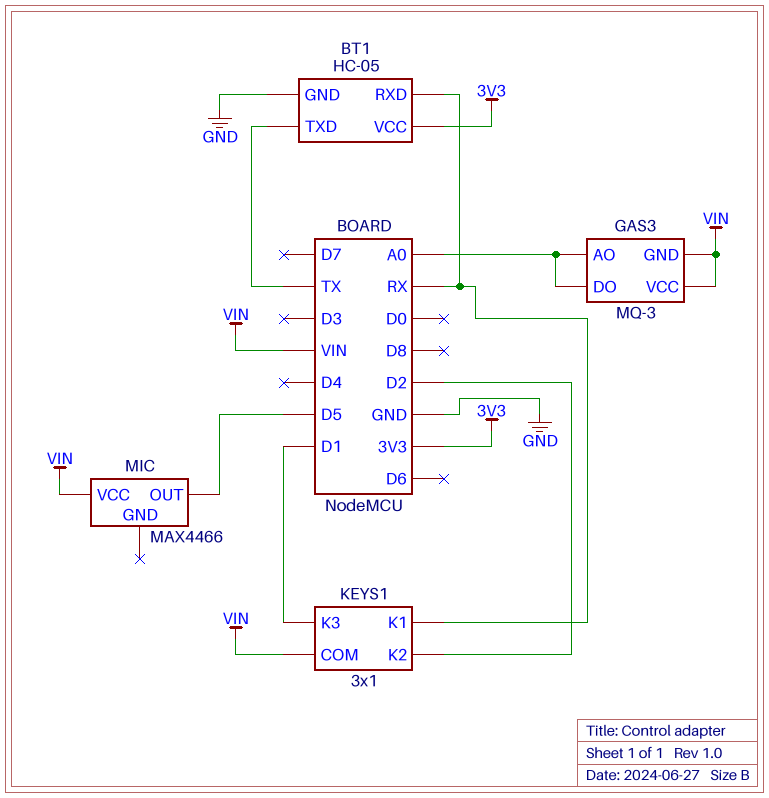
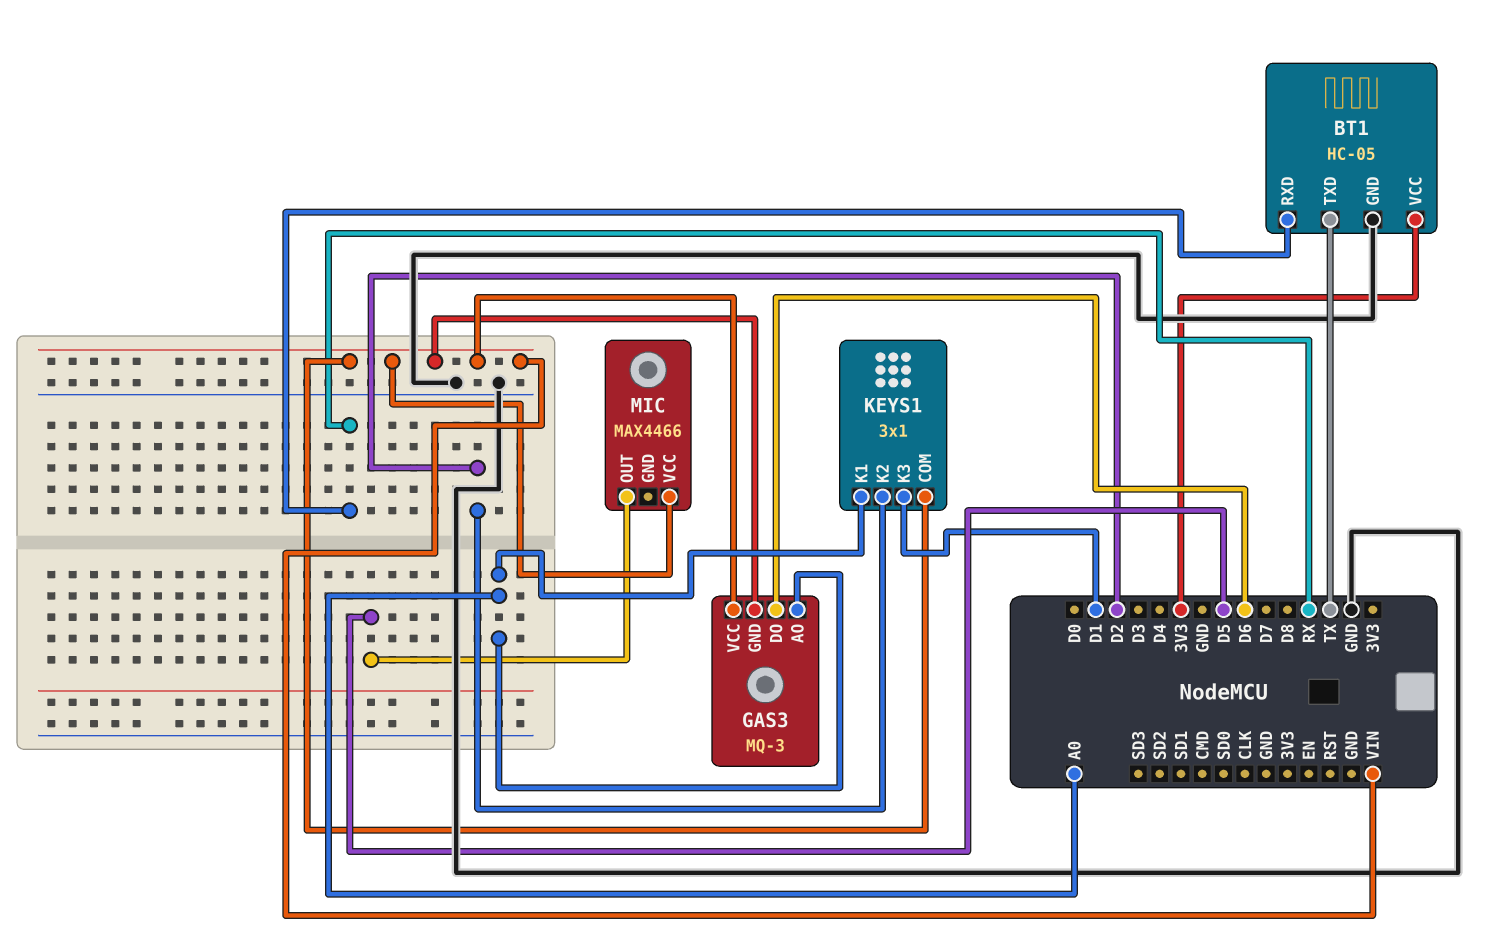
GAS3 pin DO: A0 -> D6
KEYS1 pin K1: RX -> A0

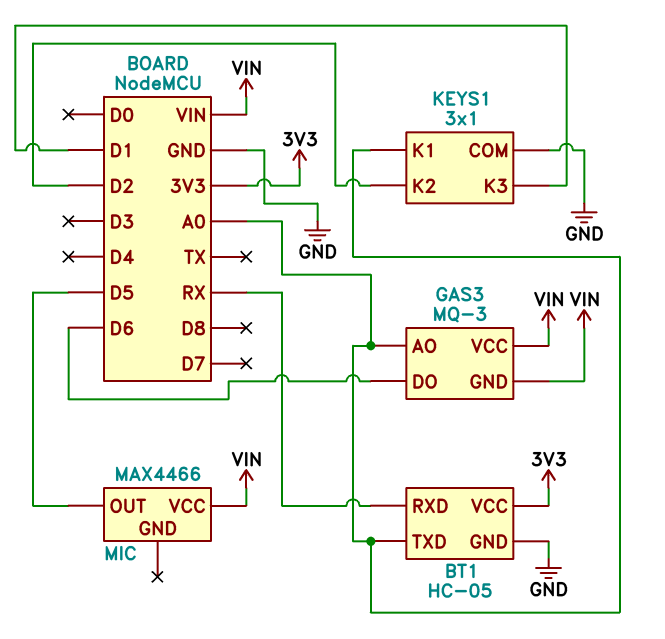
BT1 pin TXD: TX -> A0
KEYS1 pin COM: VIN -> GND

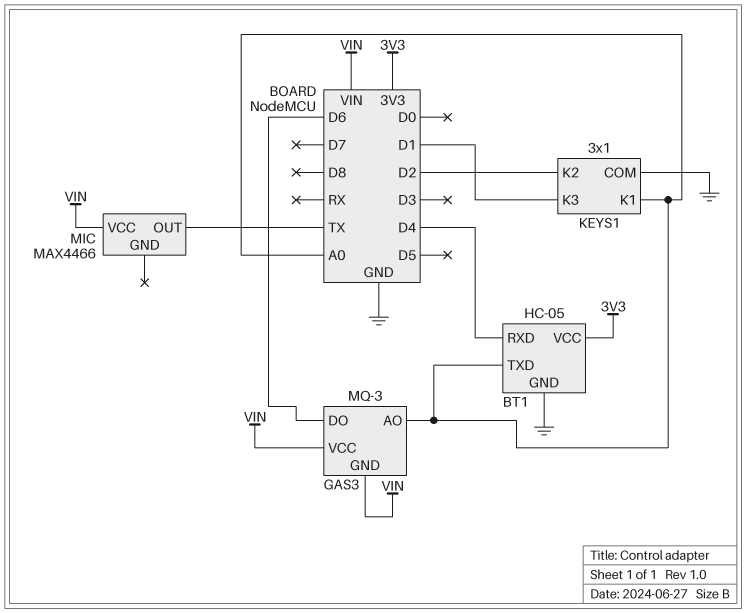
BT1 pin RXD: RX -> D4
MIC pin OUT: D5 -> TX

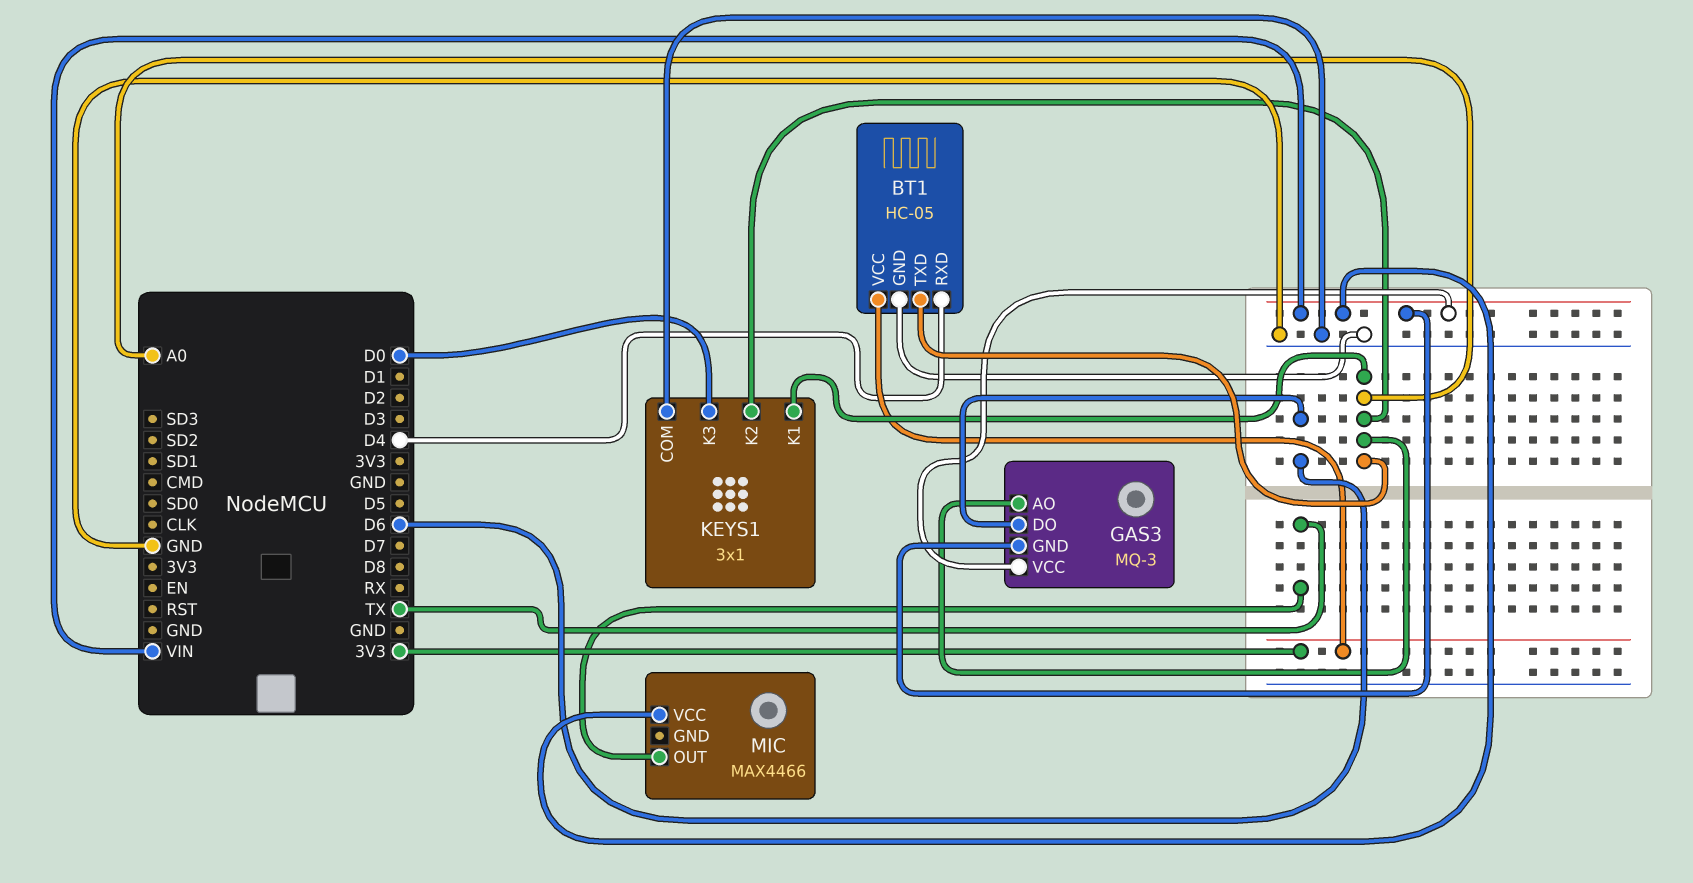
KEYS1 pin K2: D2 -> A0
KEYS1 pin K3: D1 -> D0

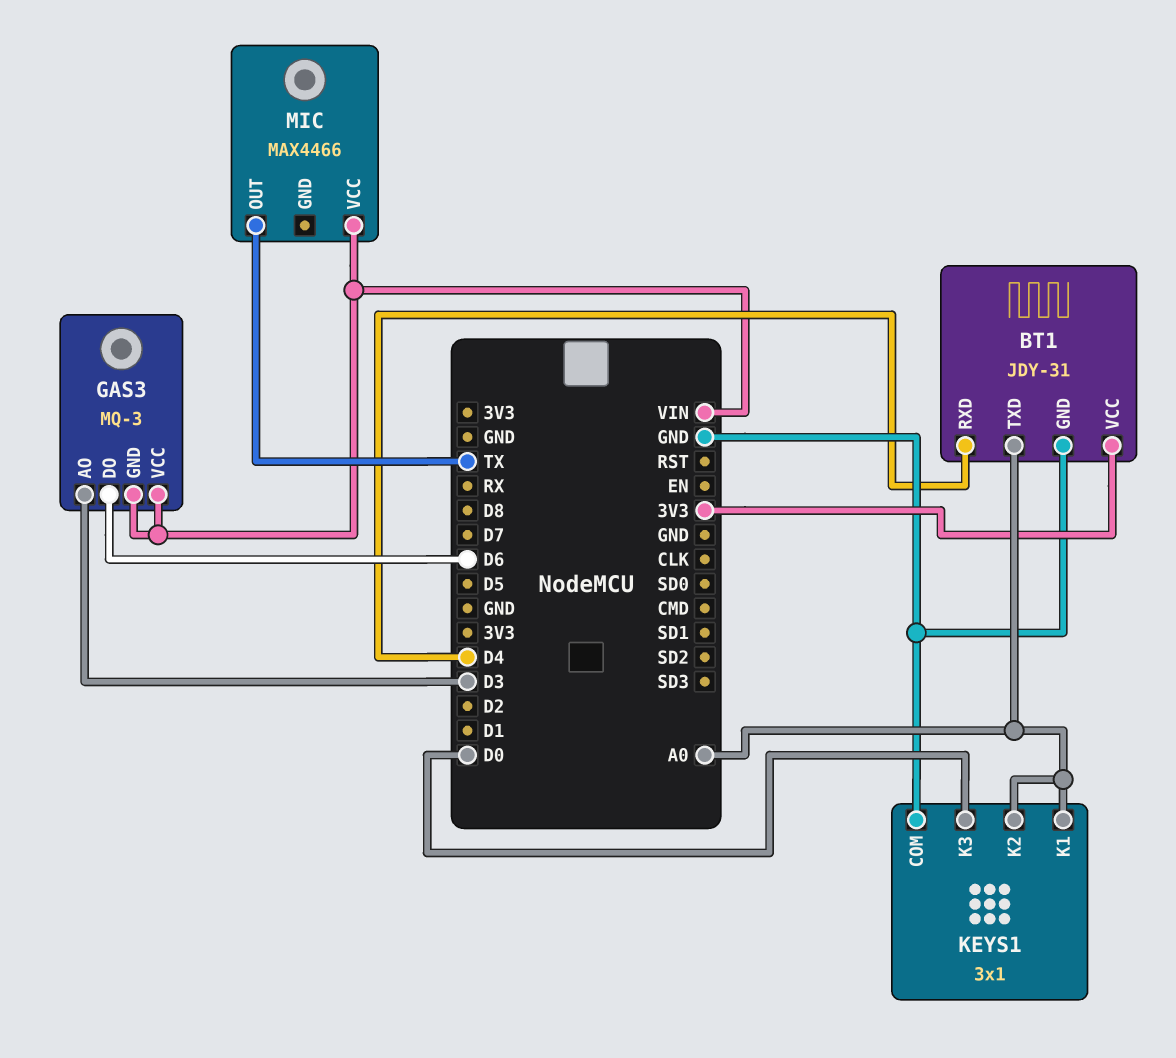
BT1: HC-05 -> JDY-31
GAS3 pin AO: A0 -> D3

